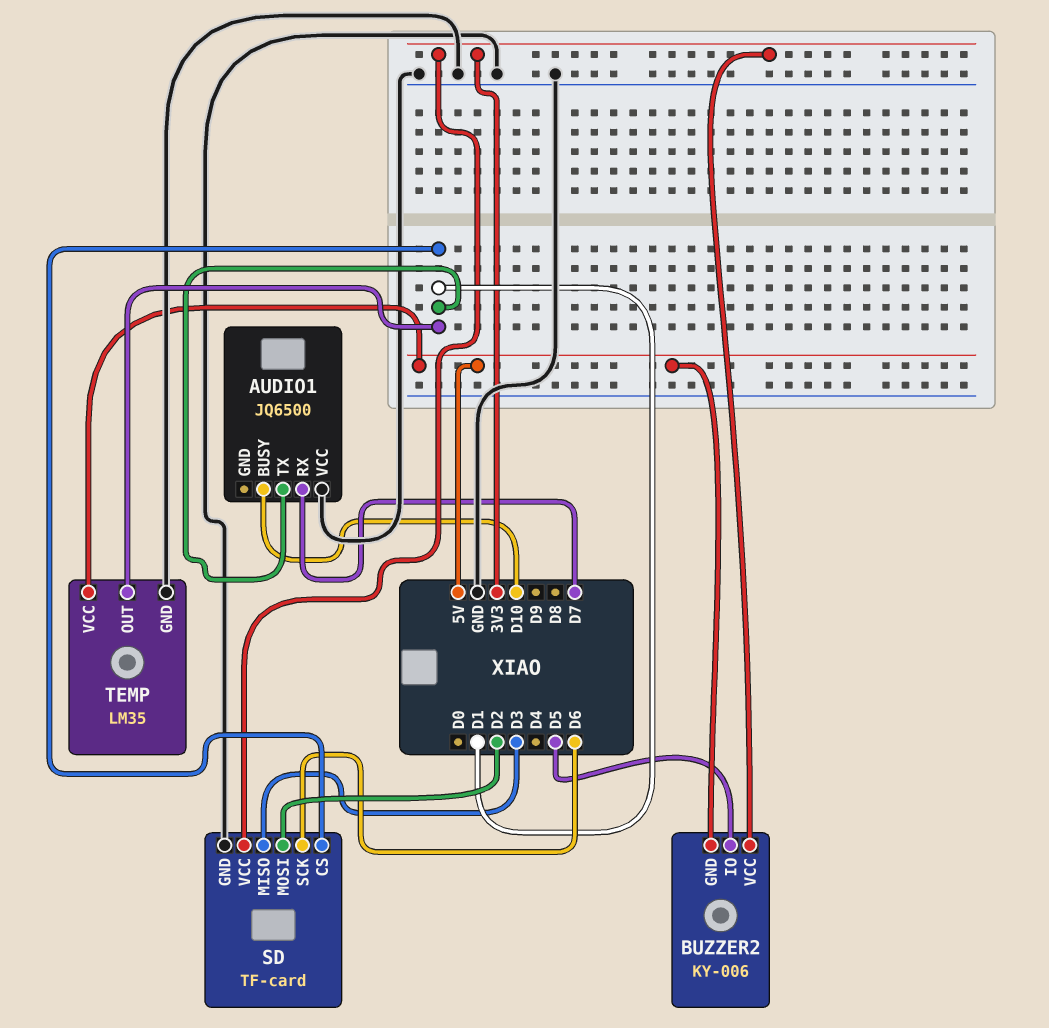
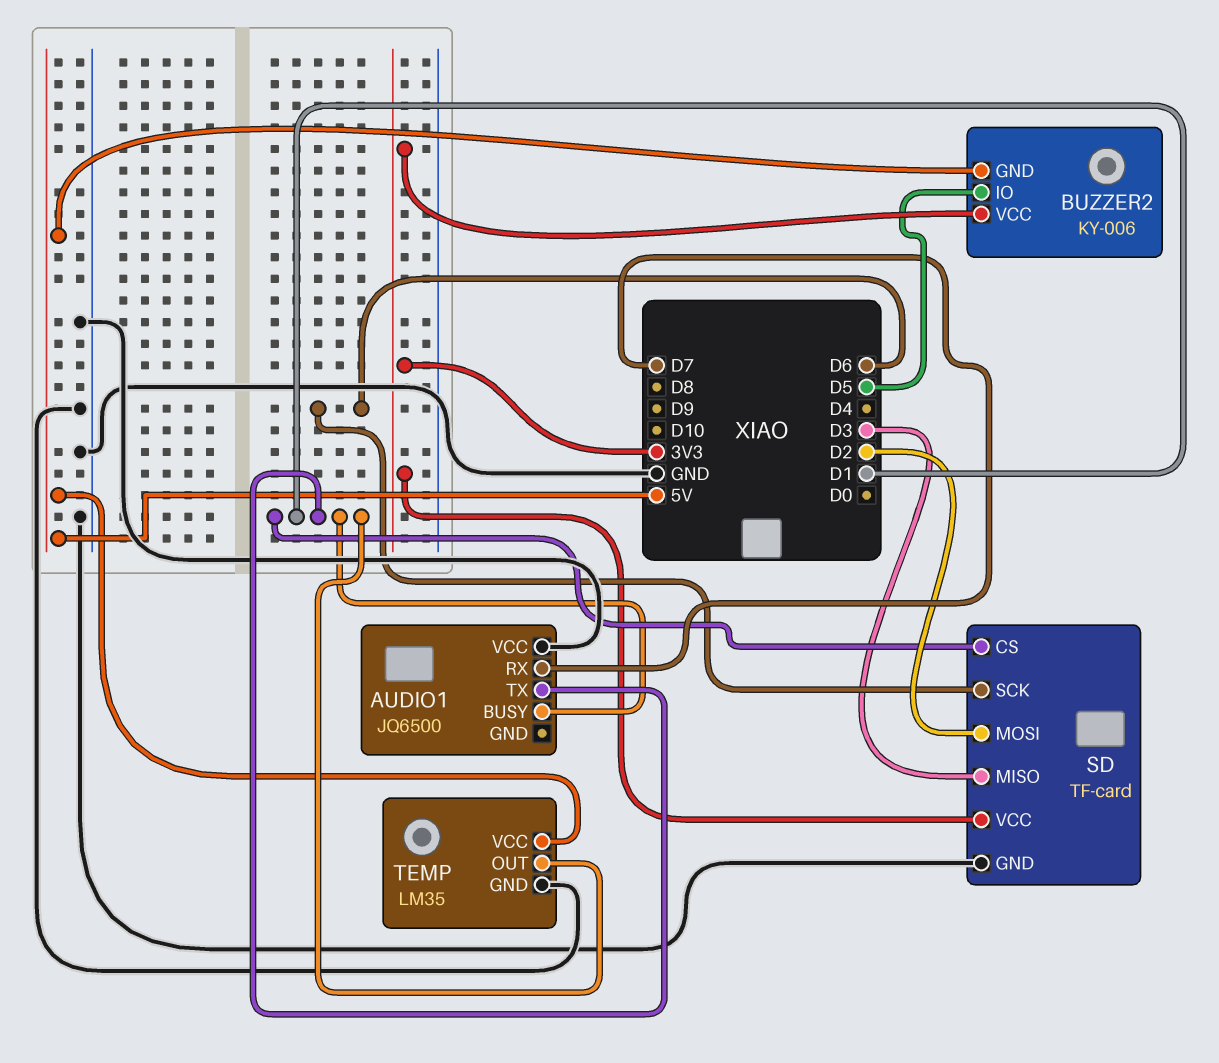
AUDIO1 pin BUSY: D10 -> D1

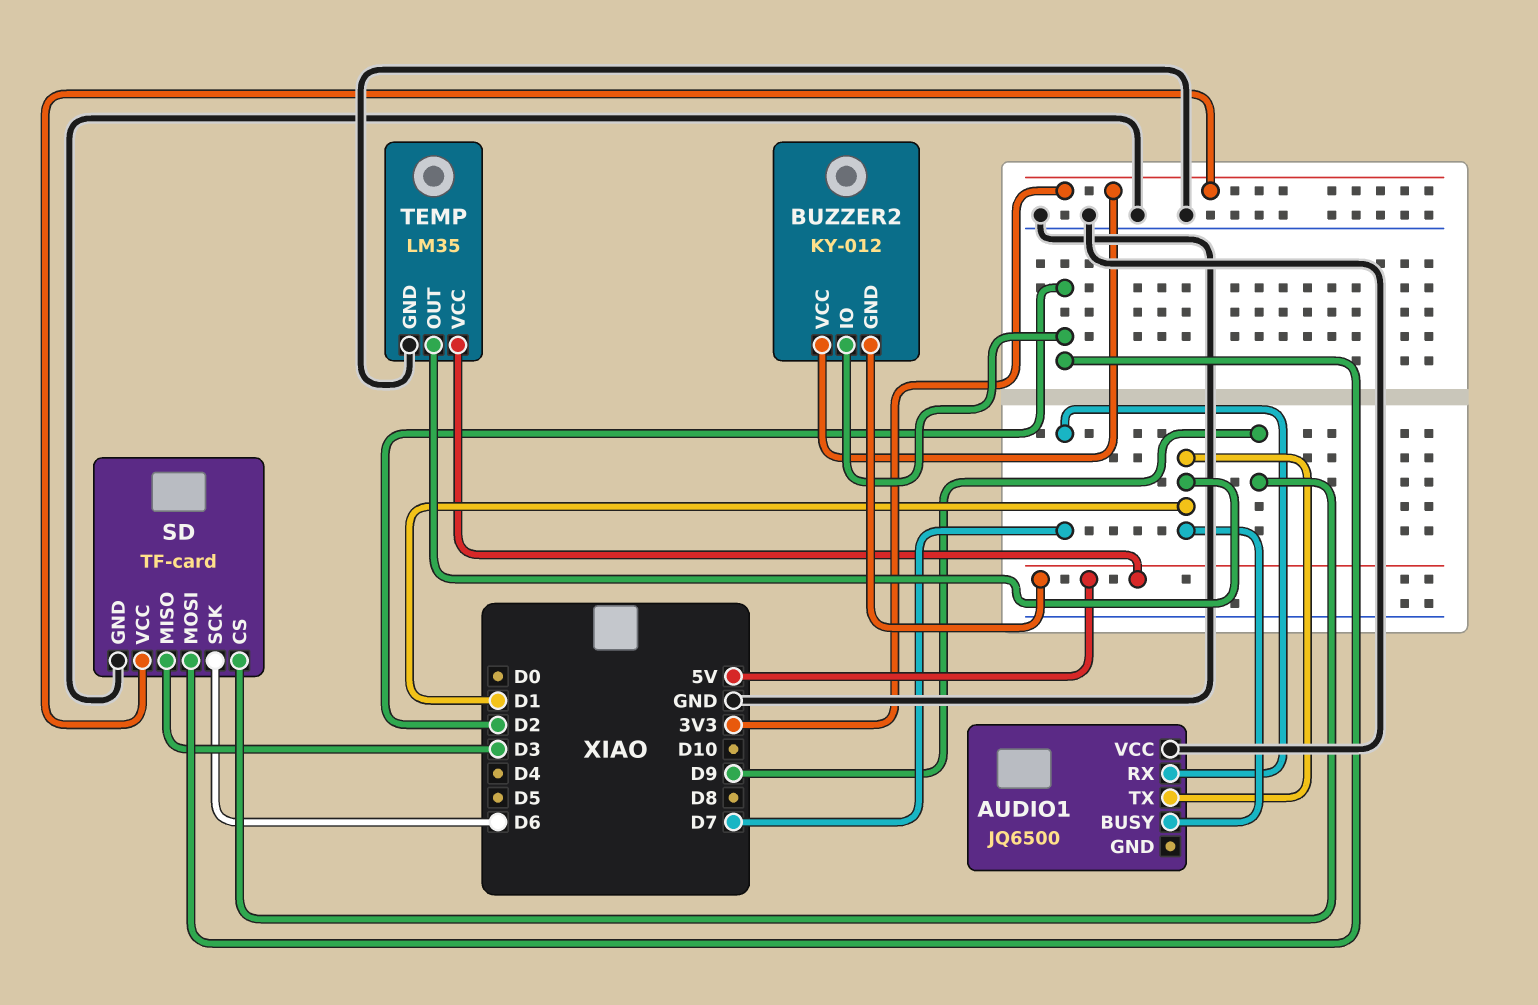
BUZZER2: KY-006 -> KY-012
BUZZER2 pin IO: D5 -> D2
SD pin CS: D1 -> D9

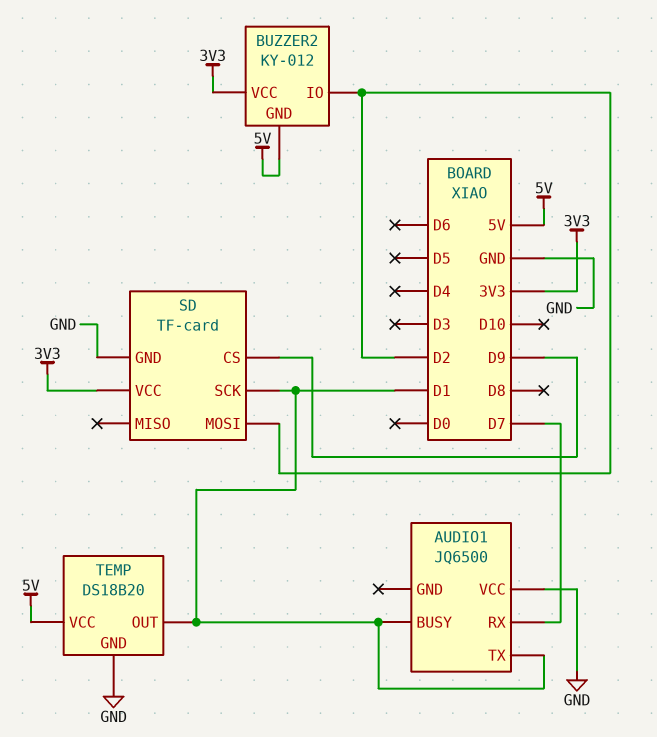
SD pin MISO: D3 -> none
SD pin SCK: D6 -> D1
TEMP: LM35 -> DS18B20

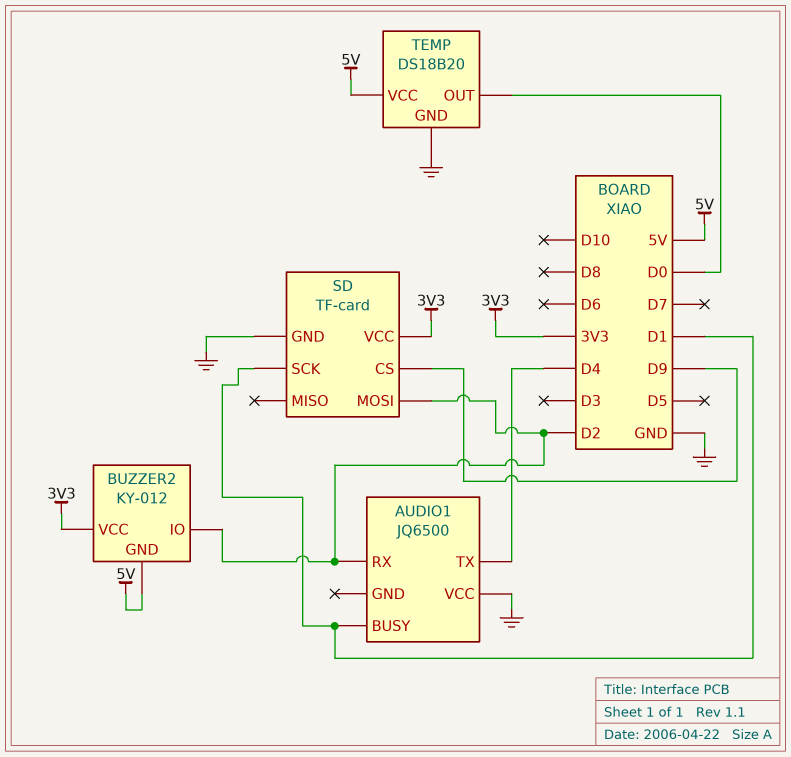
AUDIO1 pin RX: D7 -> D2
AUDIO1 pin TX: D1 -> D4
TEMP pin OUT: D1 -> D0

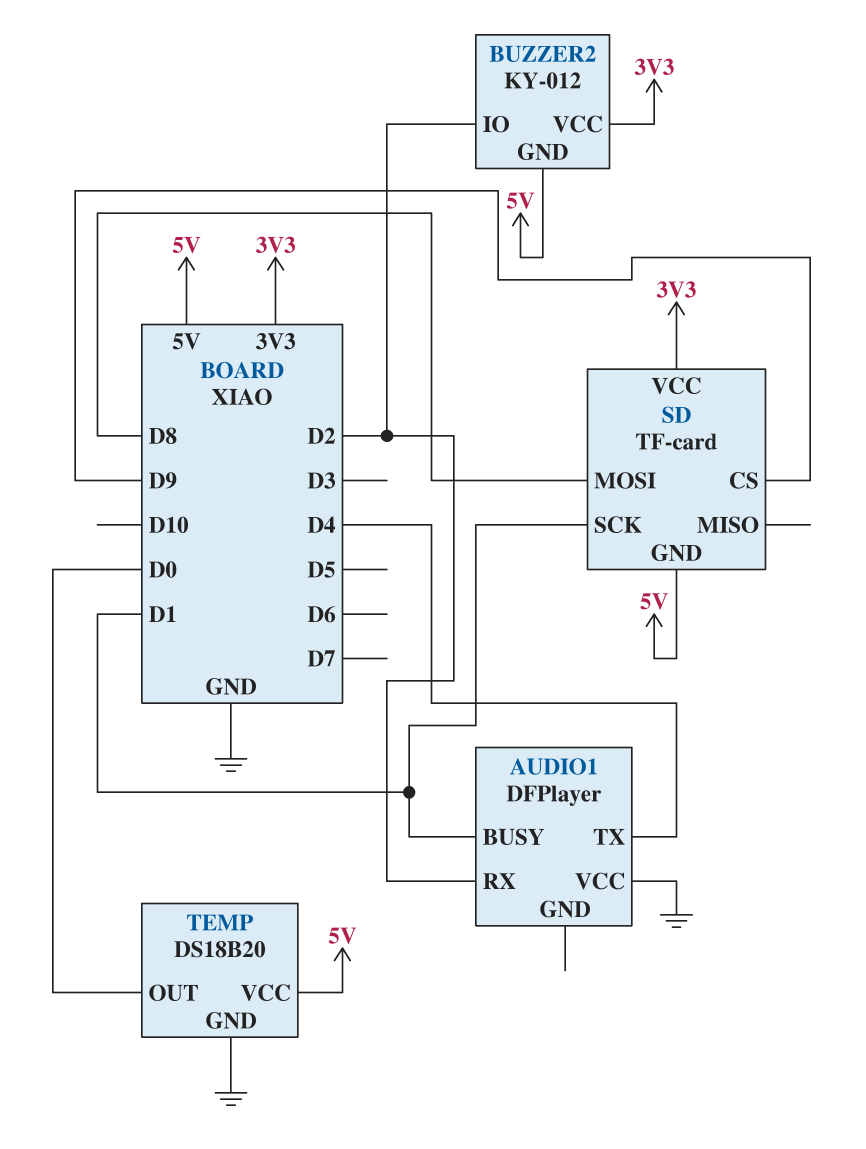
AUDIO1: JQ6500 -> DFPlayer
SD pin GND: GND -> 5V
SD pin MOSI: D2 -> D8

